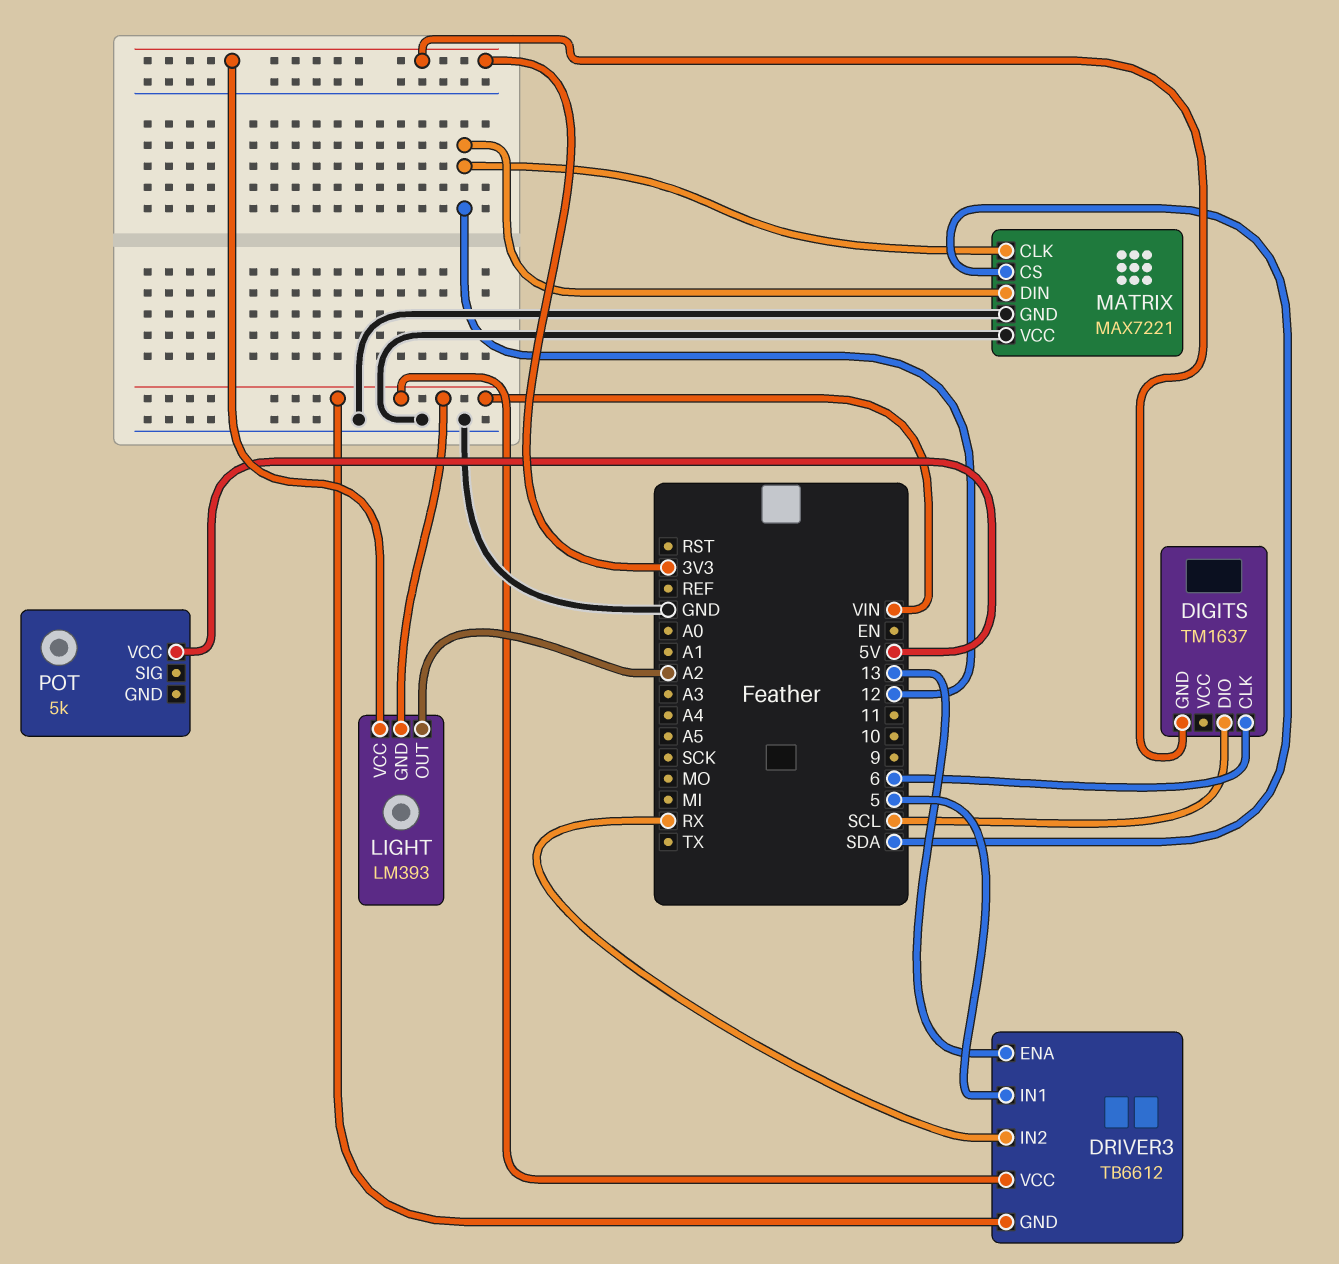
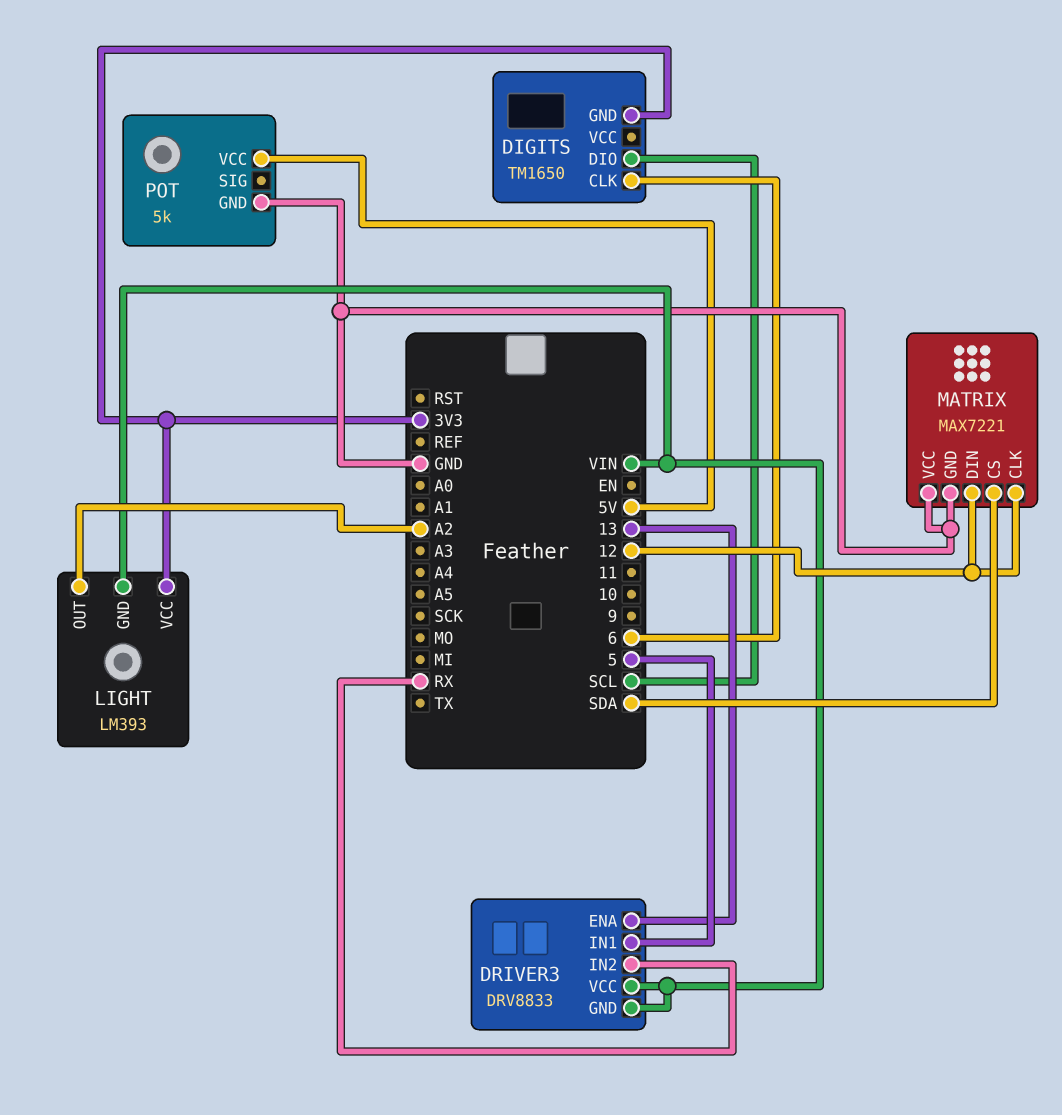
DIGITS: TM1637 -> TM1650
DRIVER3: TB6612 -> DRV8833
POT pin GND: none -> GND

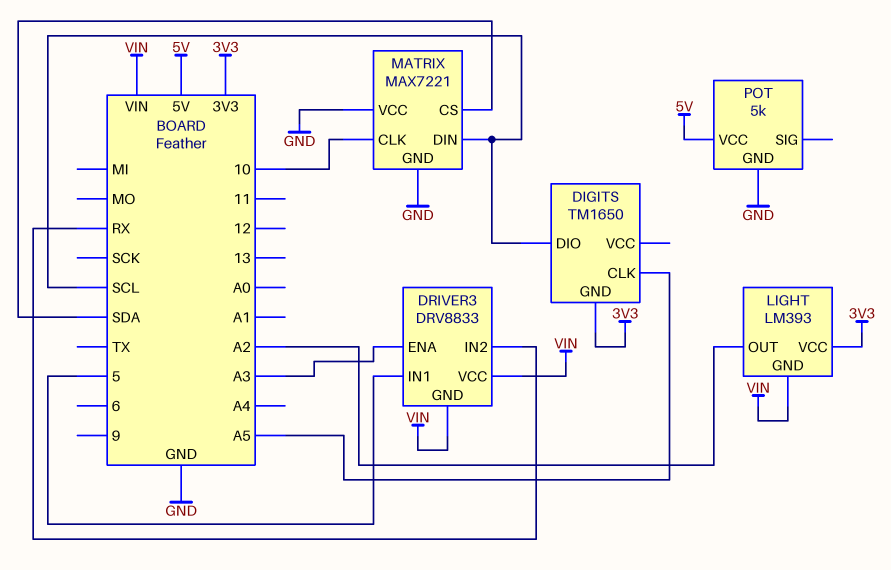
DIGITS pin CLK: 6 -> A5
DRIVER3 pin ENA: 13 -> A3
MATRIX pin CLK: 12 -> 10
MATRIX pin DIN: 12 -> SCL

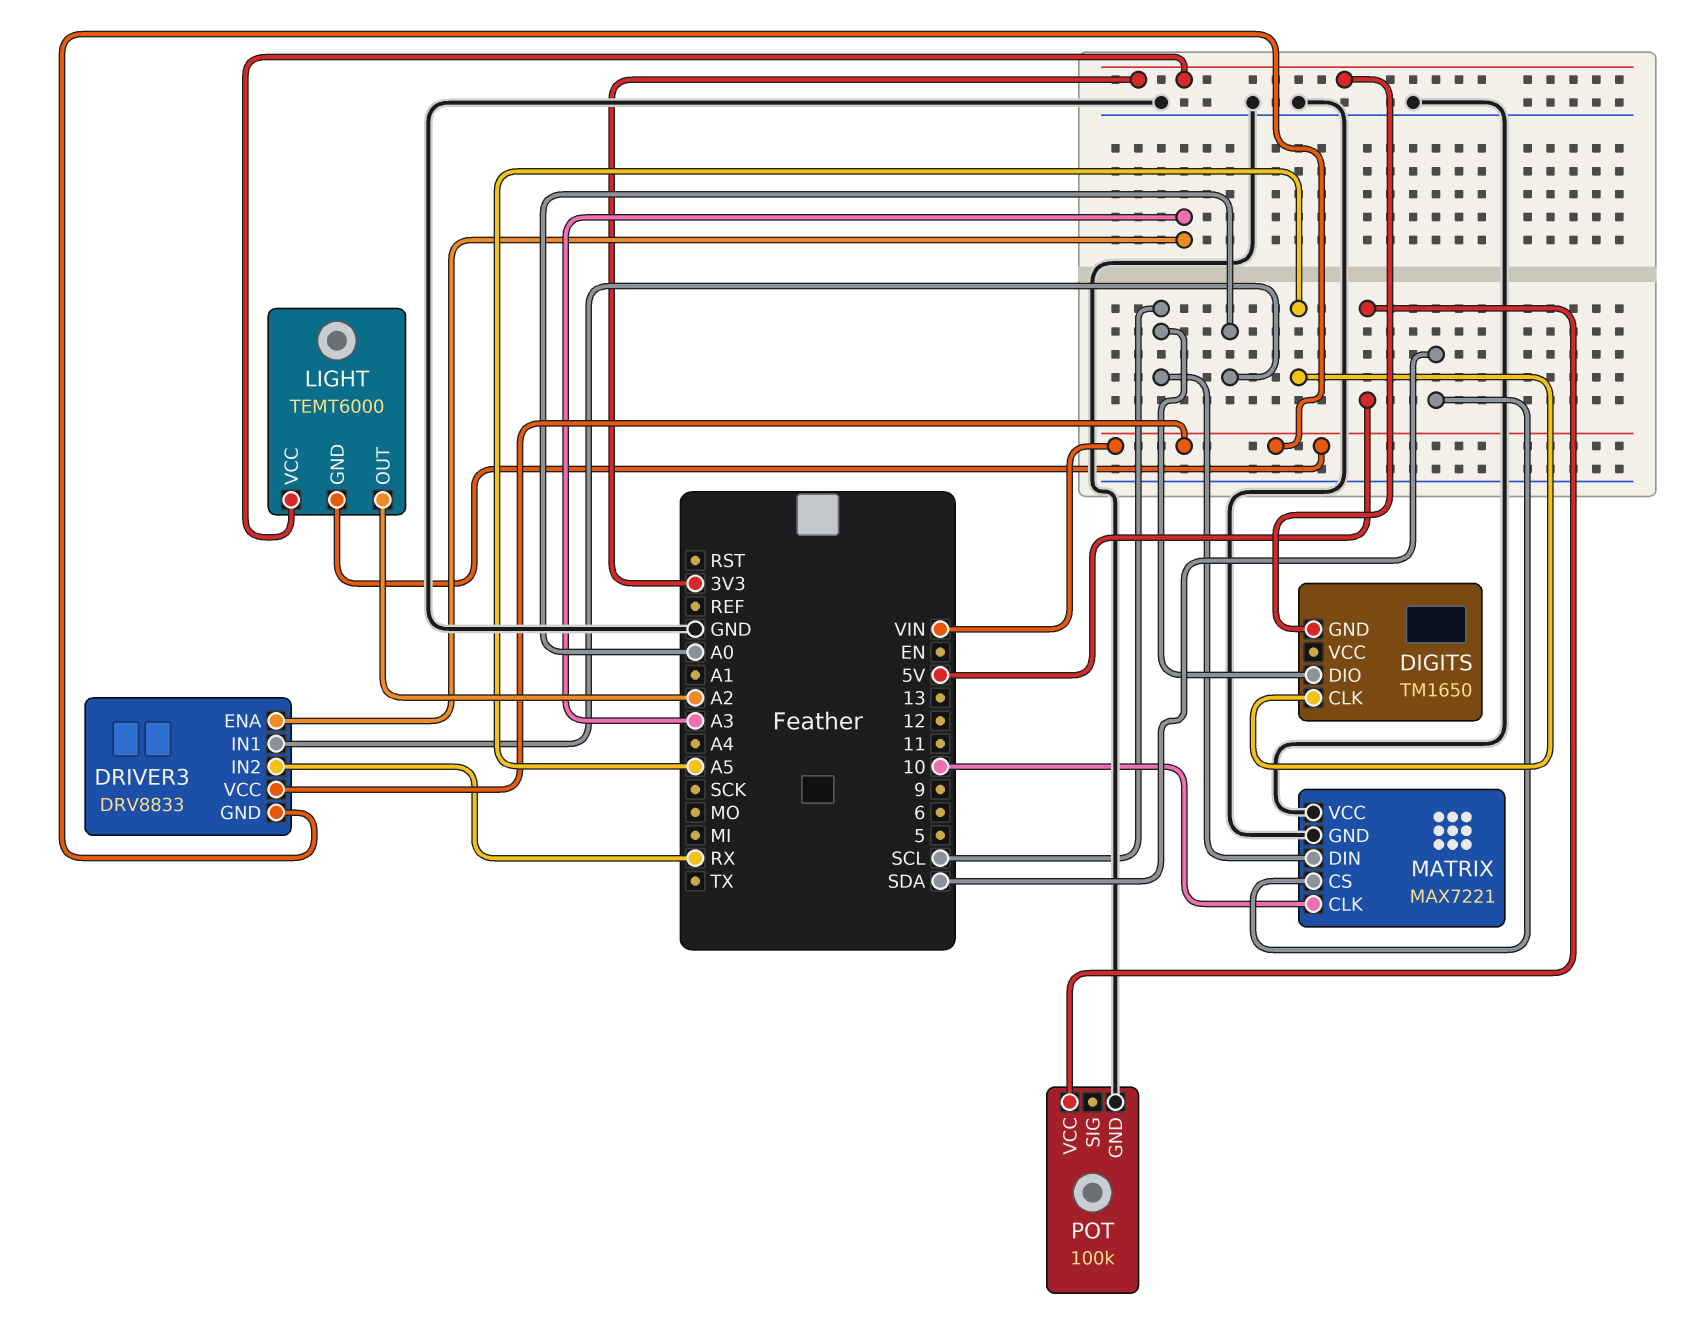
DRIVER3 pin IN1: 5 -> A0
LIGHT: LM393 -> TEMT6000
POT: 5k -> 100k

